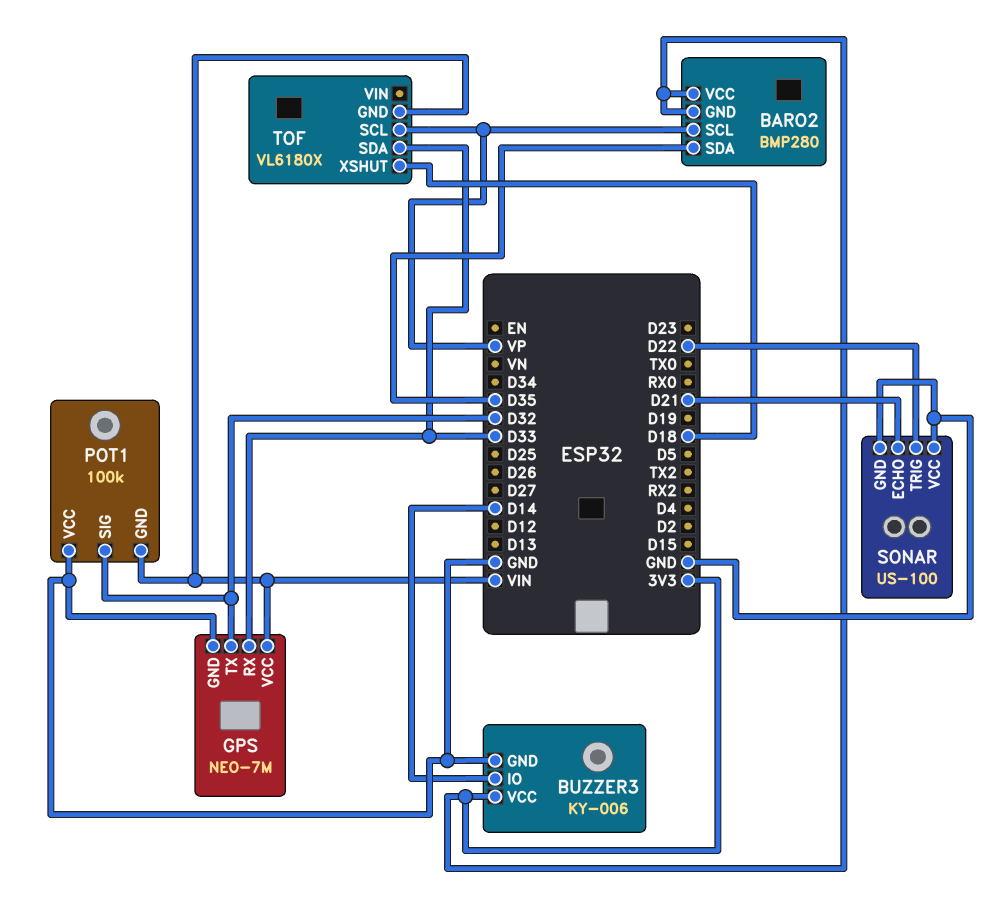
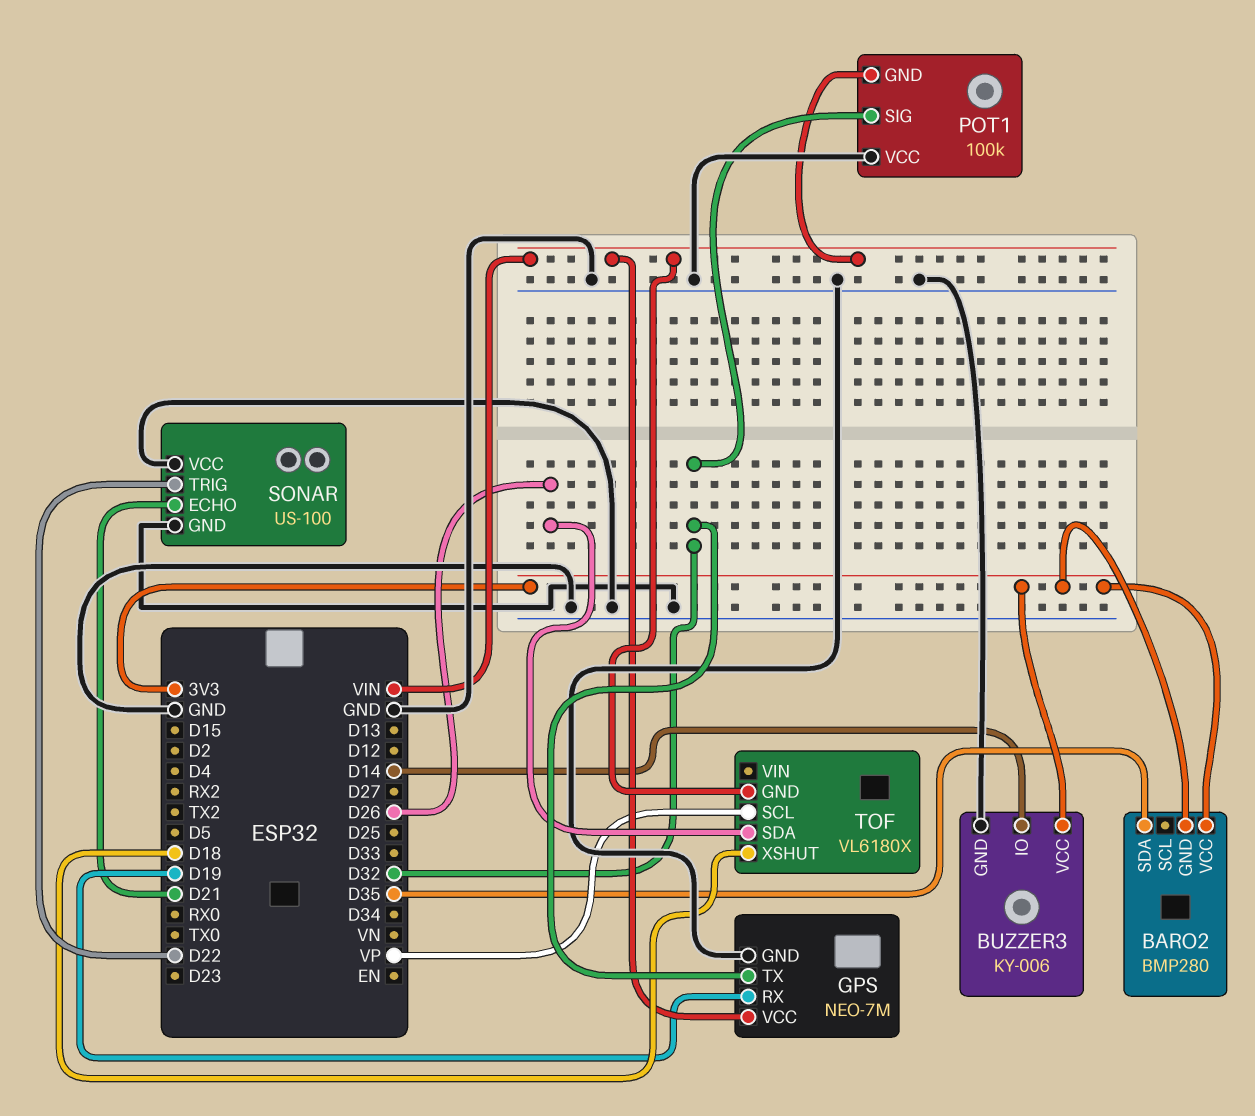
BARO2 pin SCL: VP -> none
GPS pin RX: D33 -> D19
TOF pin SDA: D33 -> D26

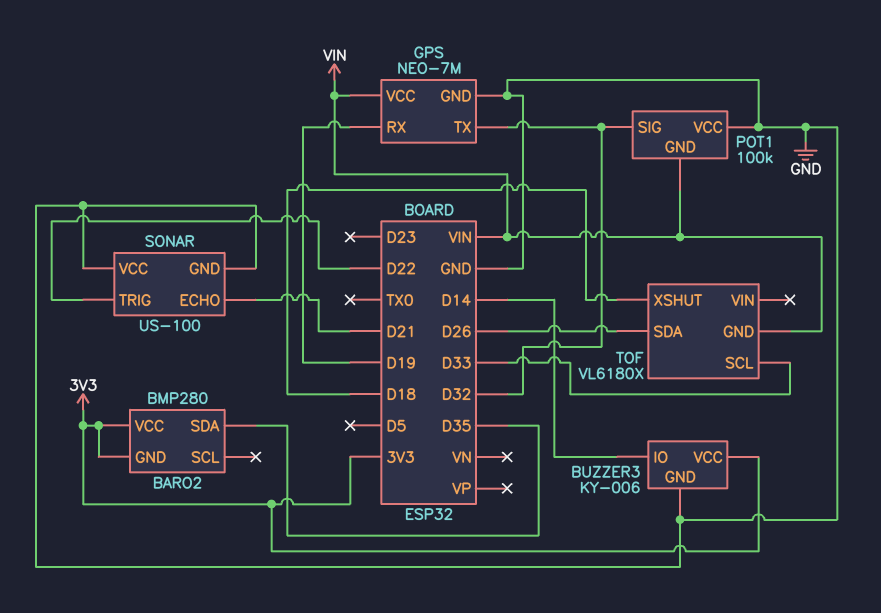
TOF pin SCL: VP -> D33

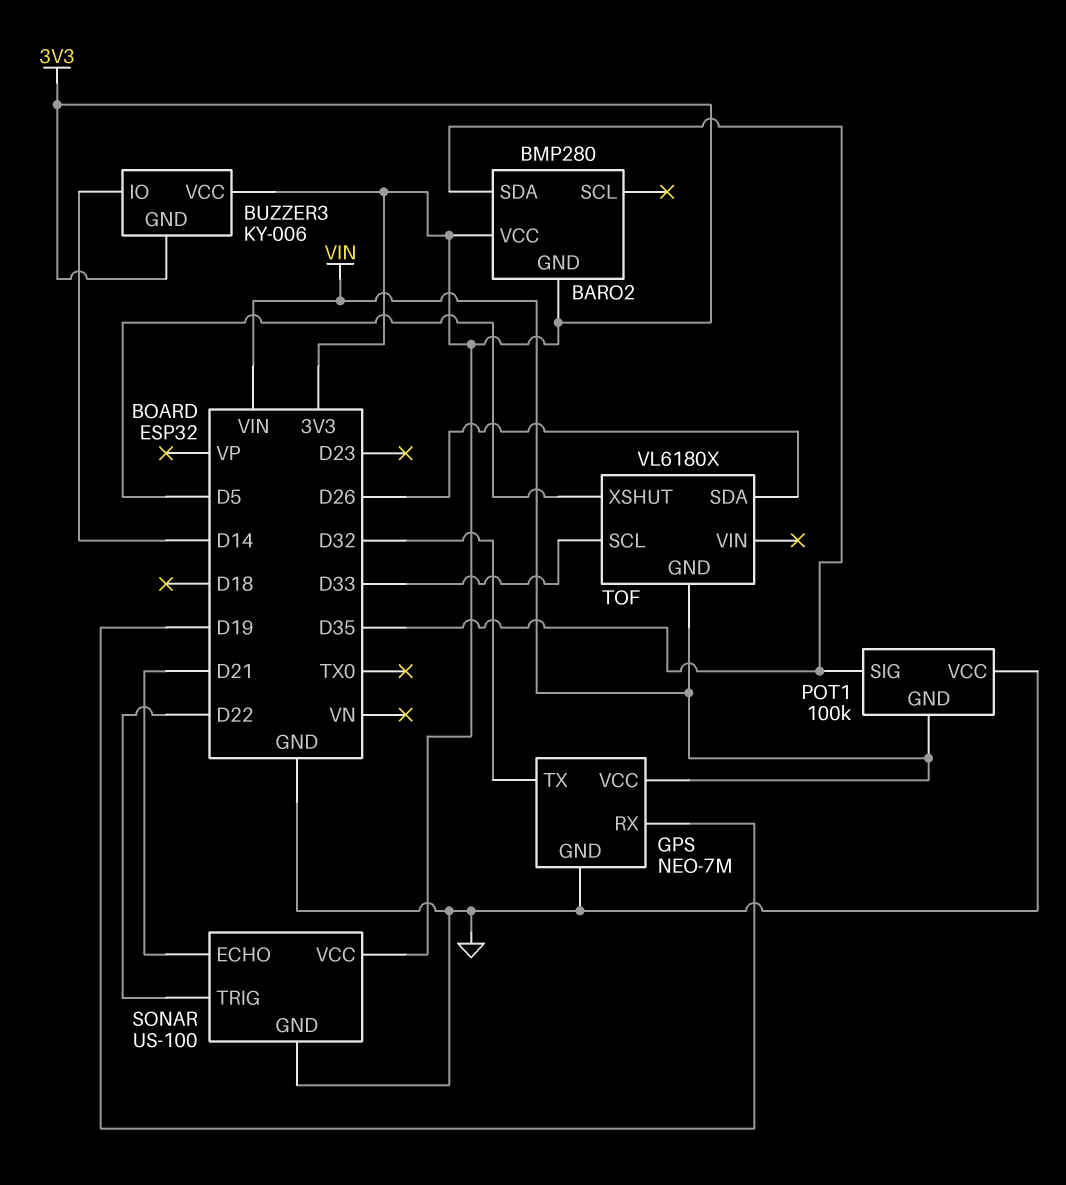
BUZZER3 pin GND: GND -> 3V3
POT1 pin SIG: D32 -> D35
SONAR pin VCC: GND -> 3V3
TOF pin XSHUT: D18 -> D5

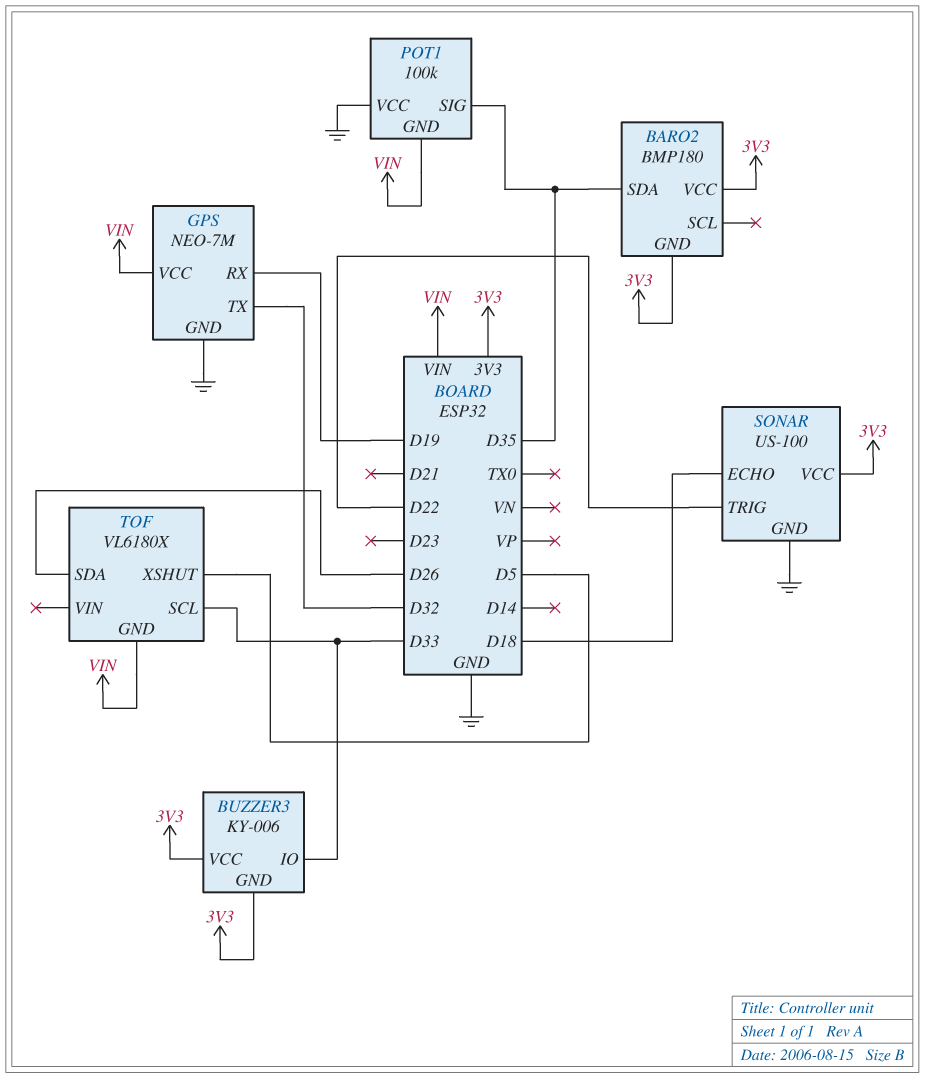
BARO2: BMP280 -> BMP180
BUZZER3 pin IO: D14 -> D33
SONAR pin ECHO: D21 -> D18

